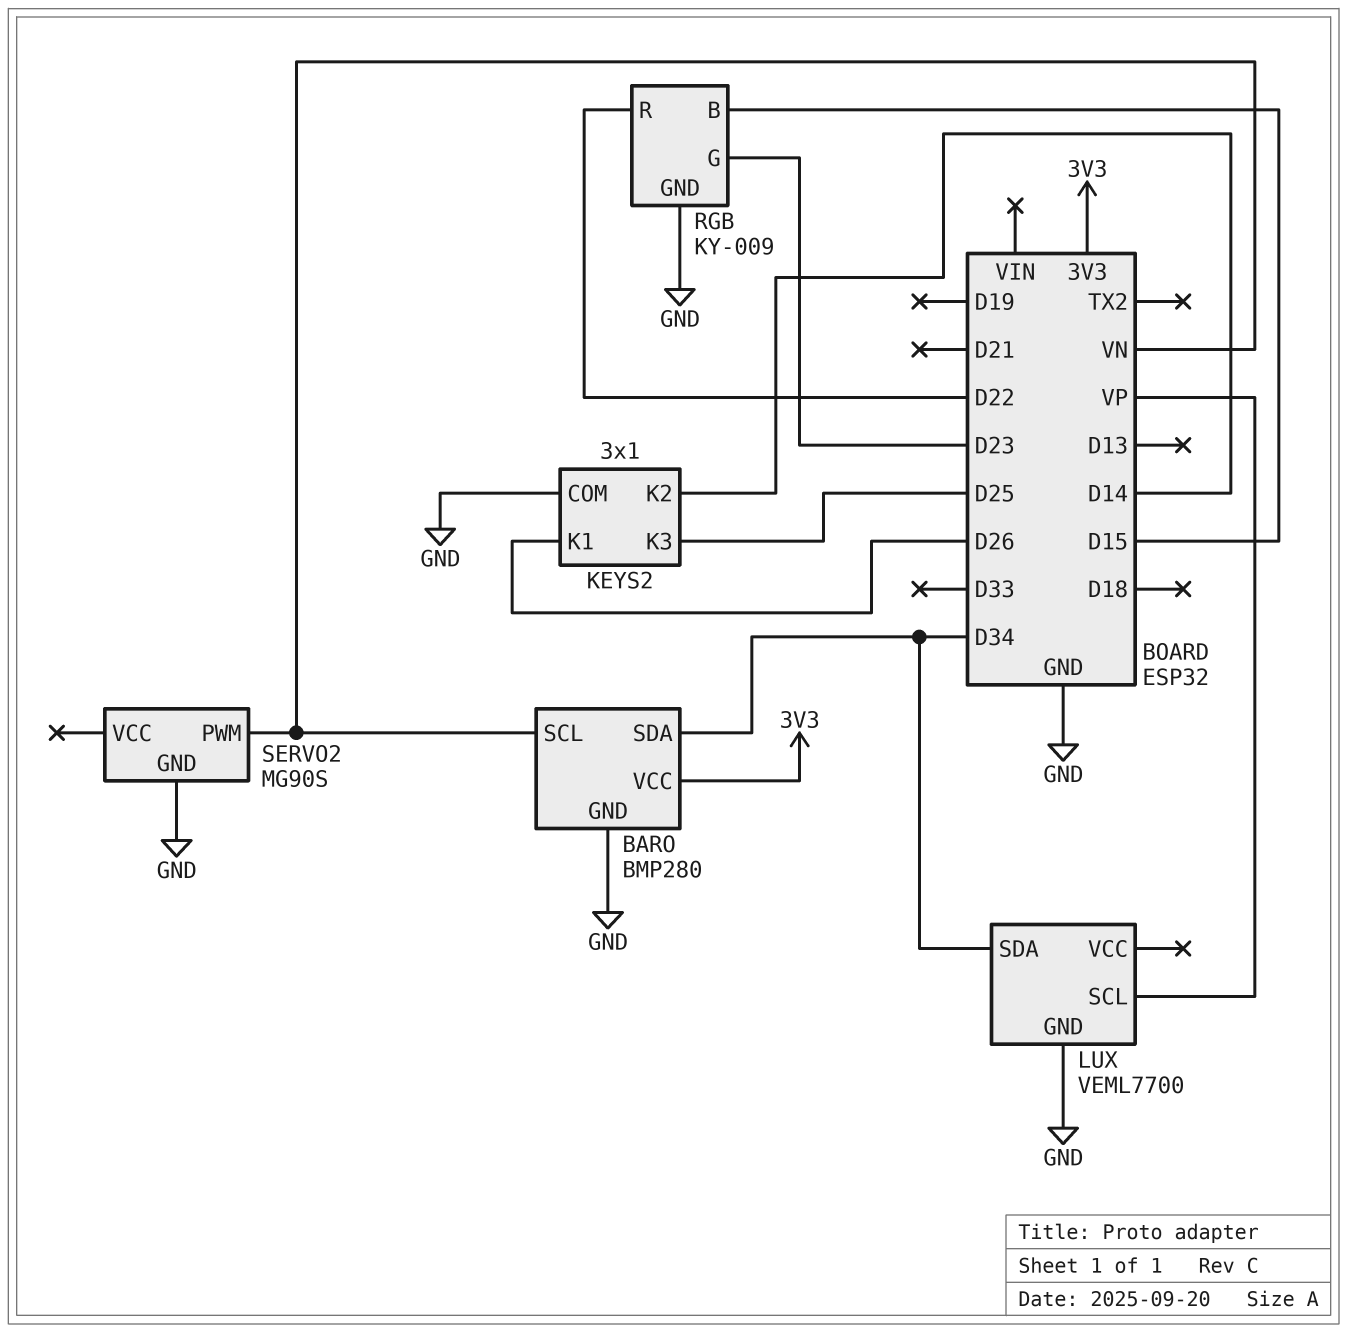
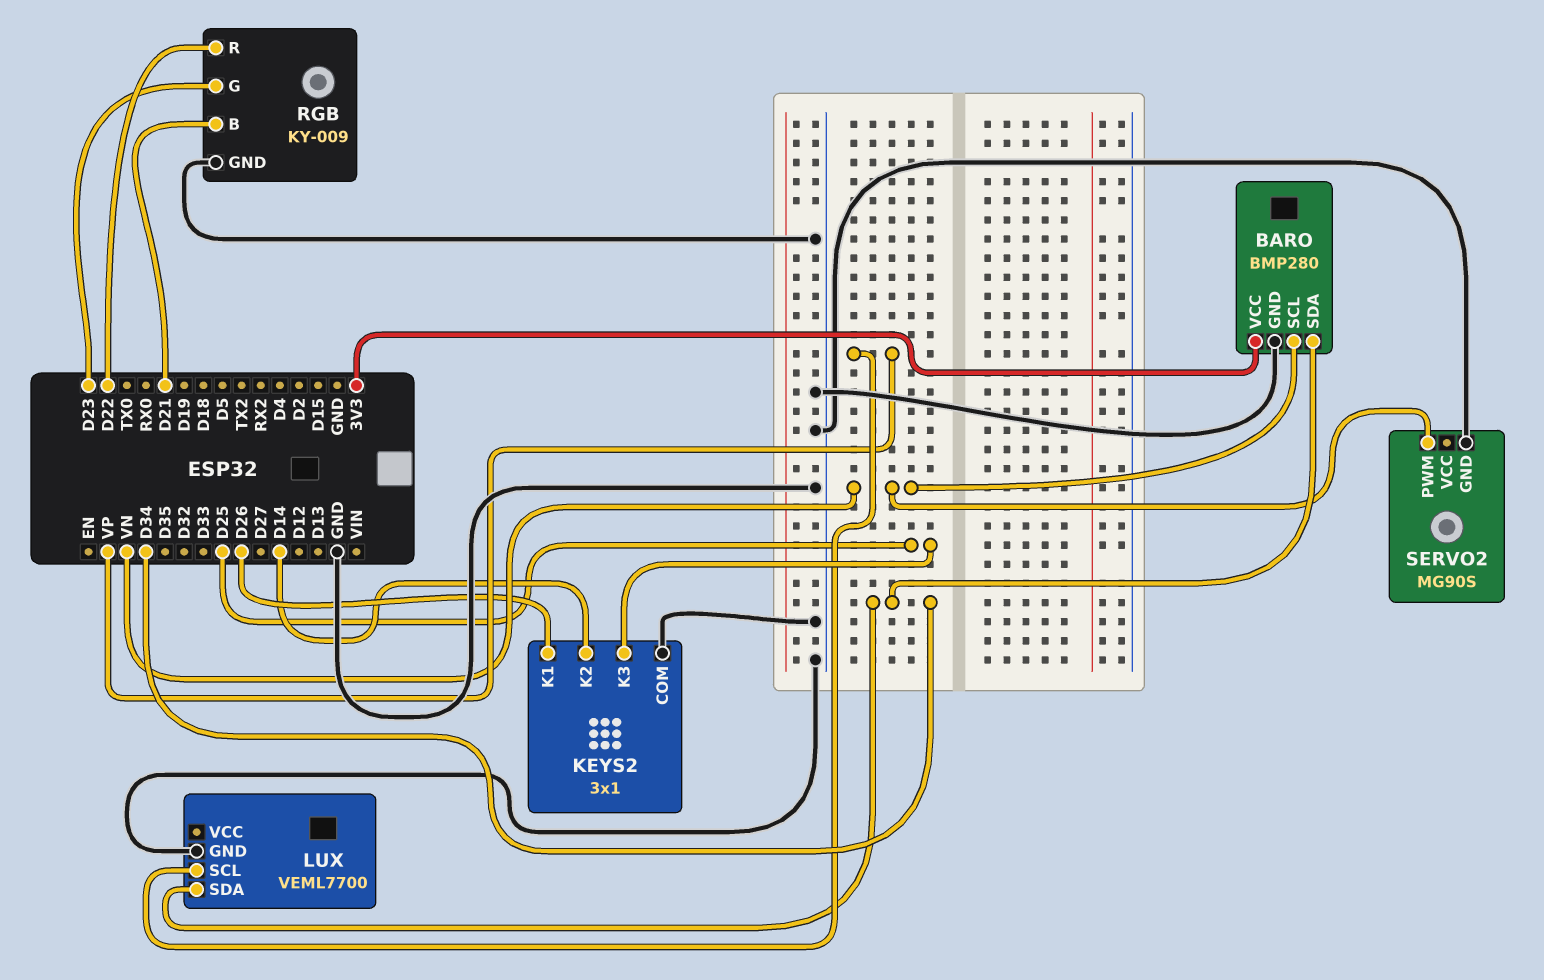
RGB pin B: D15 -> D21

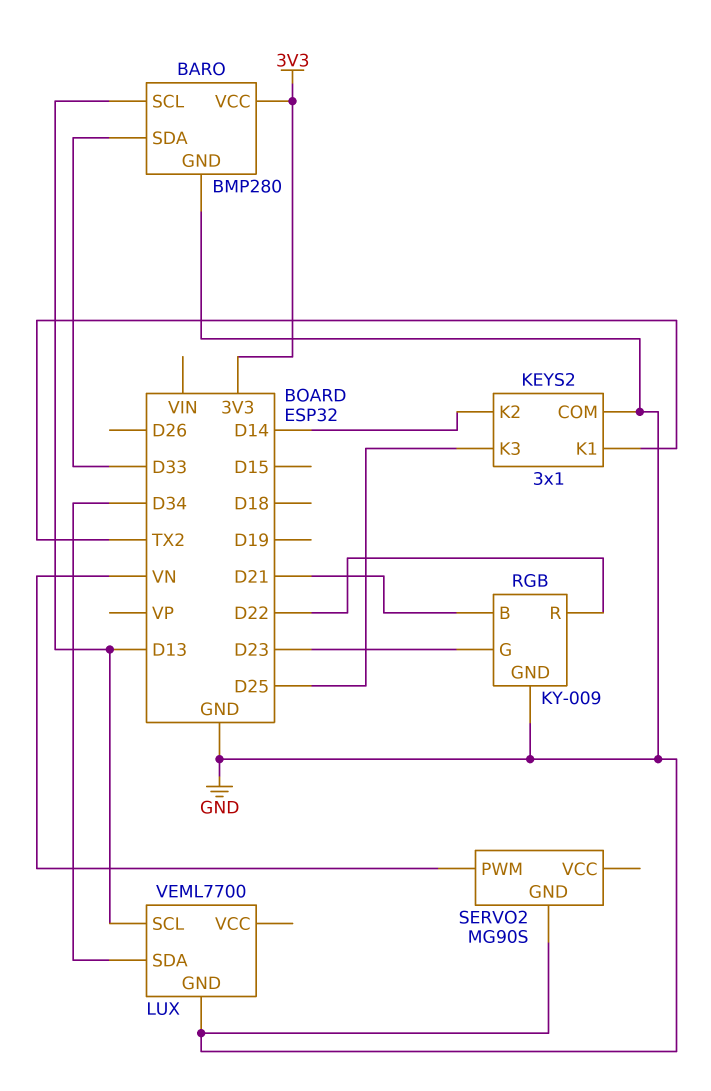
BARO pin SCL: VN -> D13
BARO pin SDA: D34 -> D33
KEYS2 pin K1: D26 -> TX2
LUX pin SCL: VP -> D13

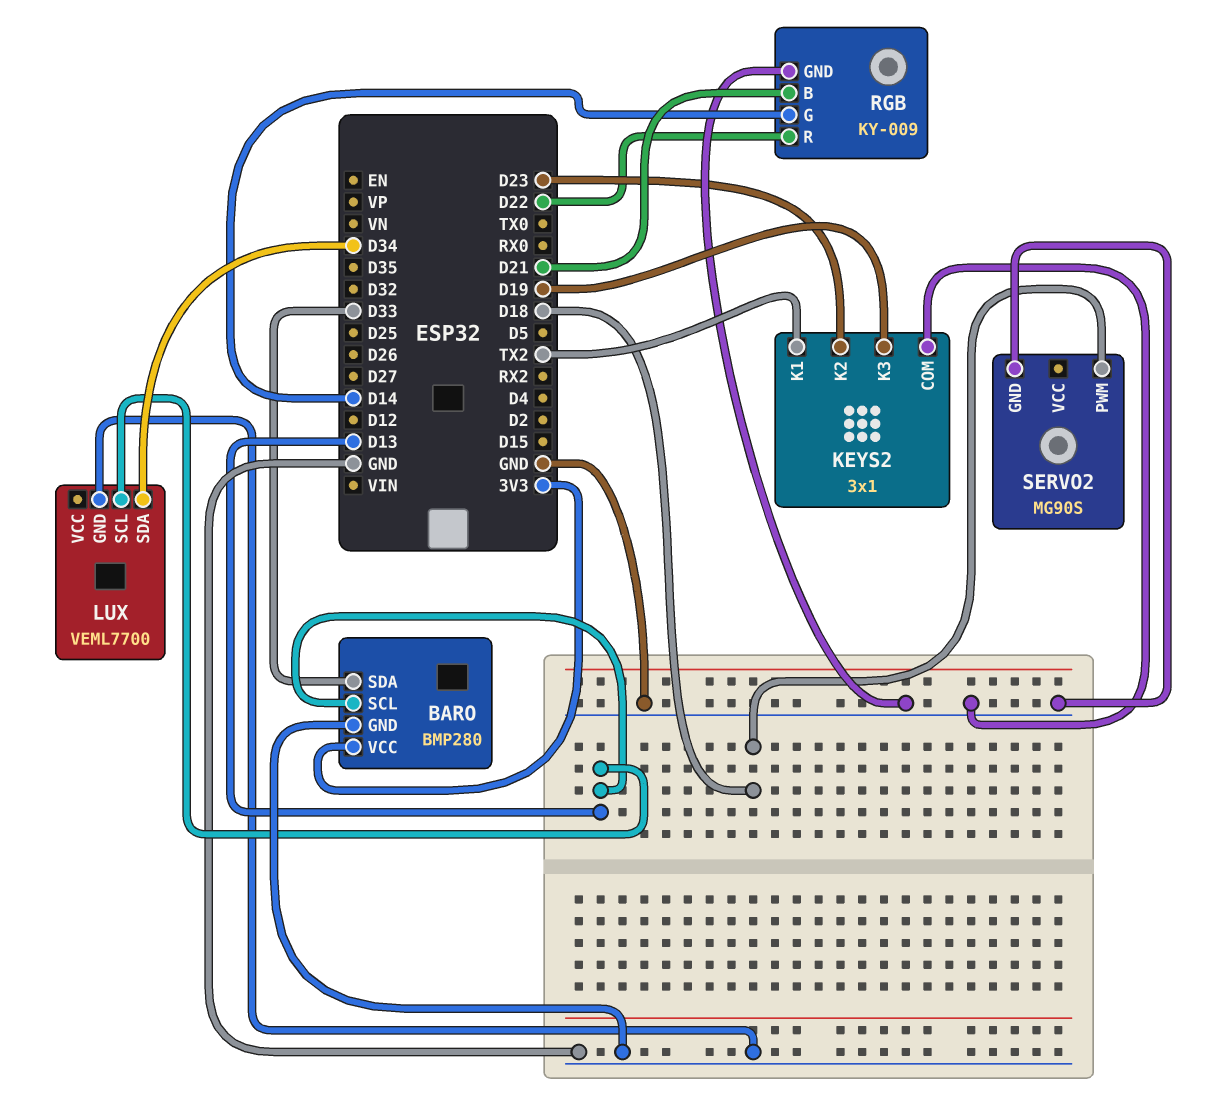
KEYS2 pin K2: D14 -> D23
KEYS2 pin K3: D25 -> D19
RGB pin G: D23 -> D14
SERVO2 pin PWM: VN -> D18

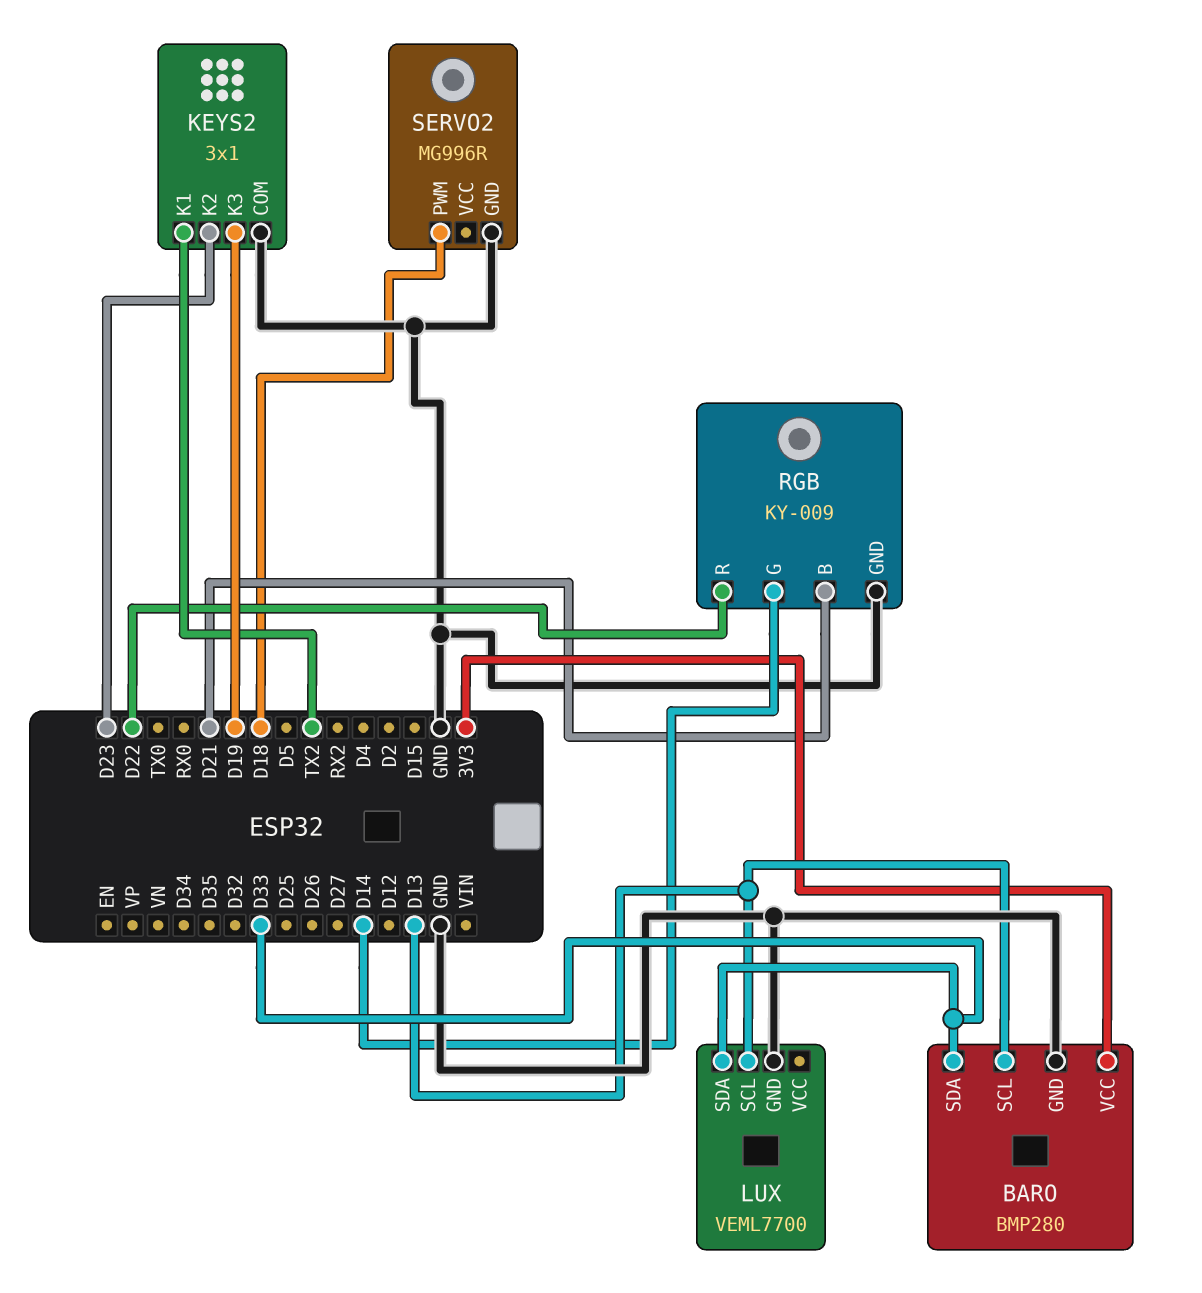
LUX pin SDA: D34 -> D33
SERVO2: MG90S -> MG996R

